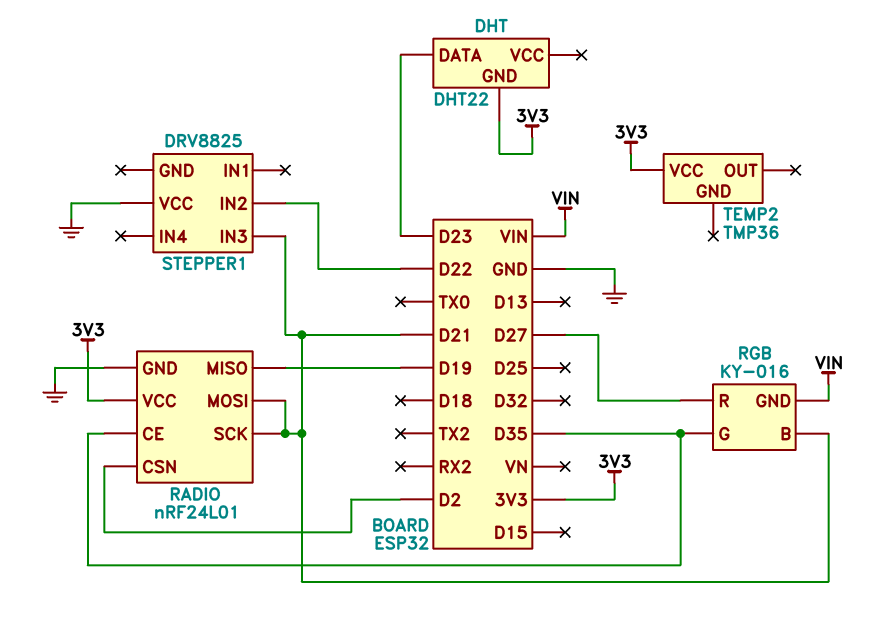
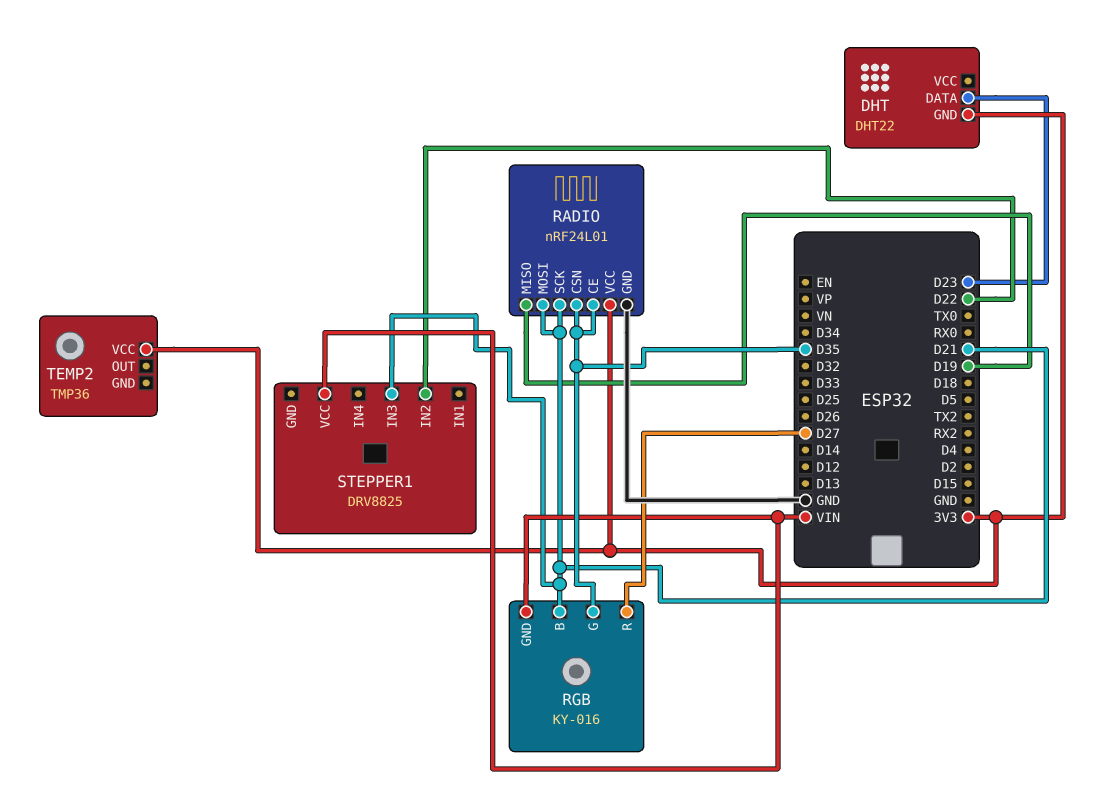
RADIO pin CSN: D2 -> D35
STEPPER1 pin VCC: GND -> VIN

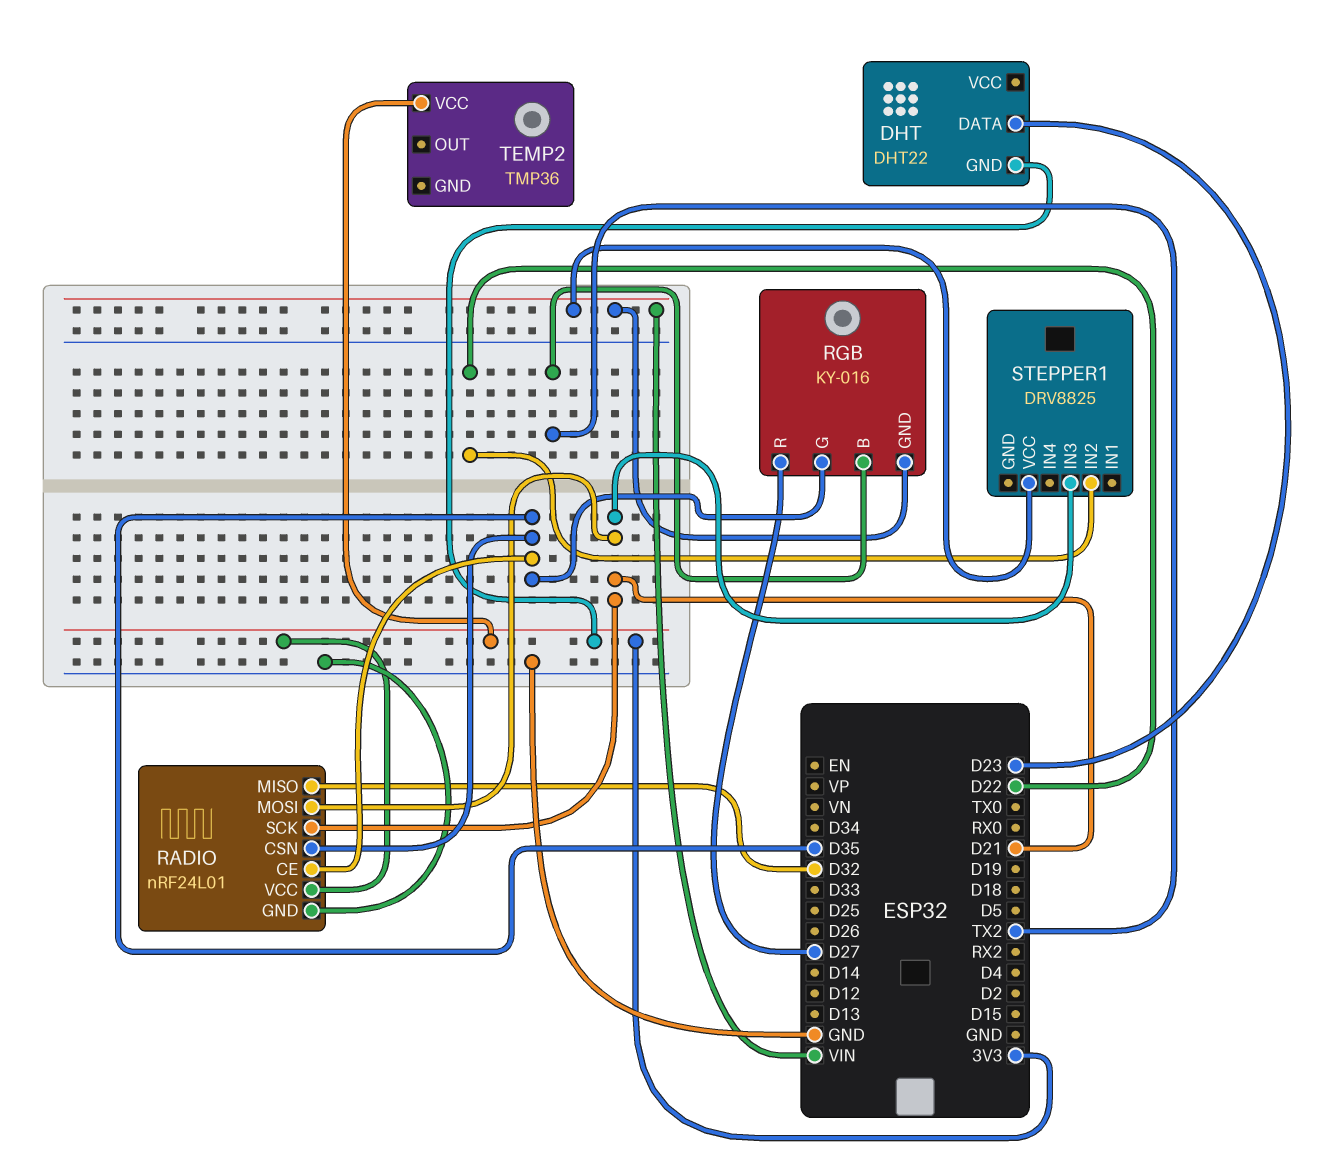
RADIO pin MISO: D19 -> D32
RGB pin B: D21 -> TX2

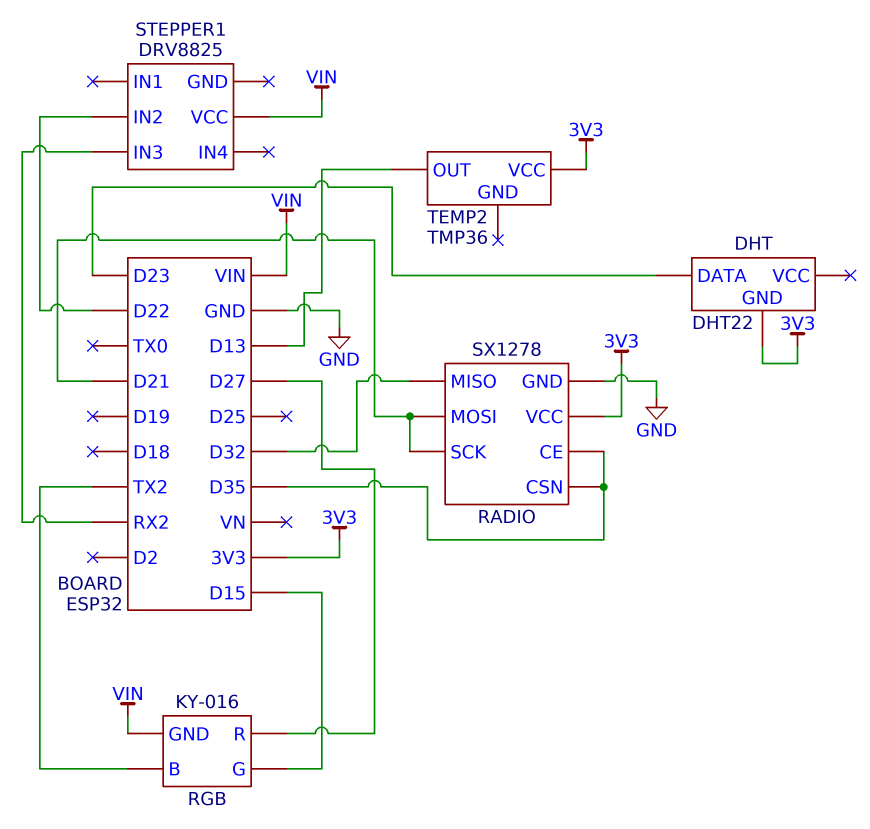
RADIO: nRF24L01 -> SX1278
RGB pin G: D35 -> D15
STEPPER1 pin IN3: D21 -> RX2
TEMP2 pin OUT: none -> D13

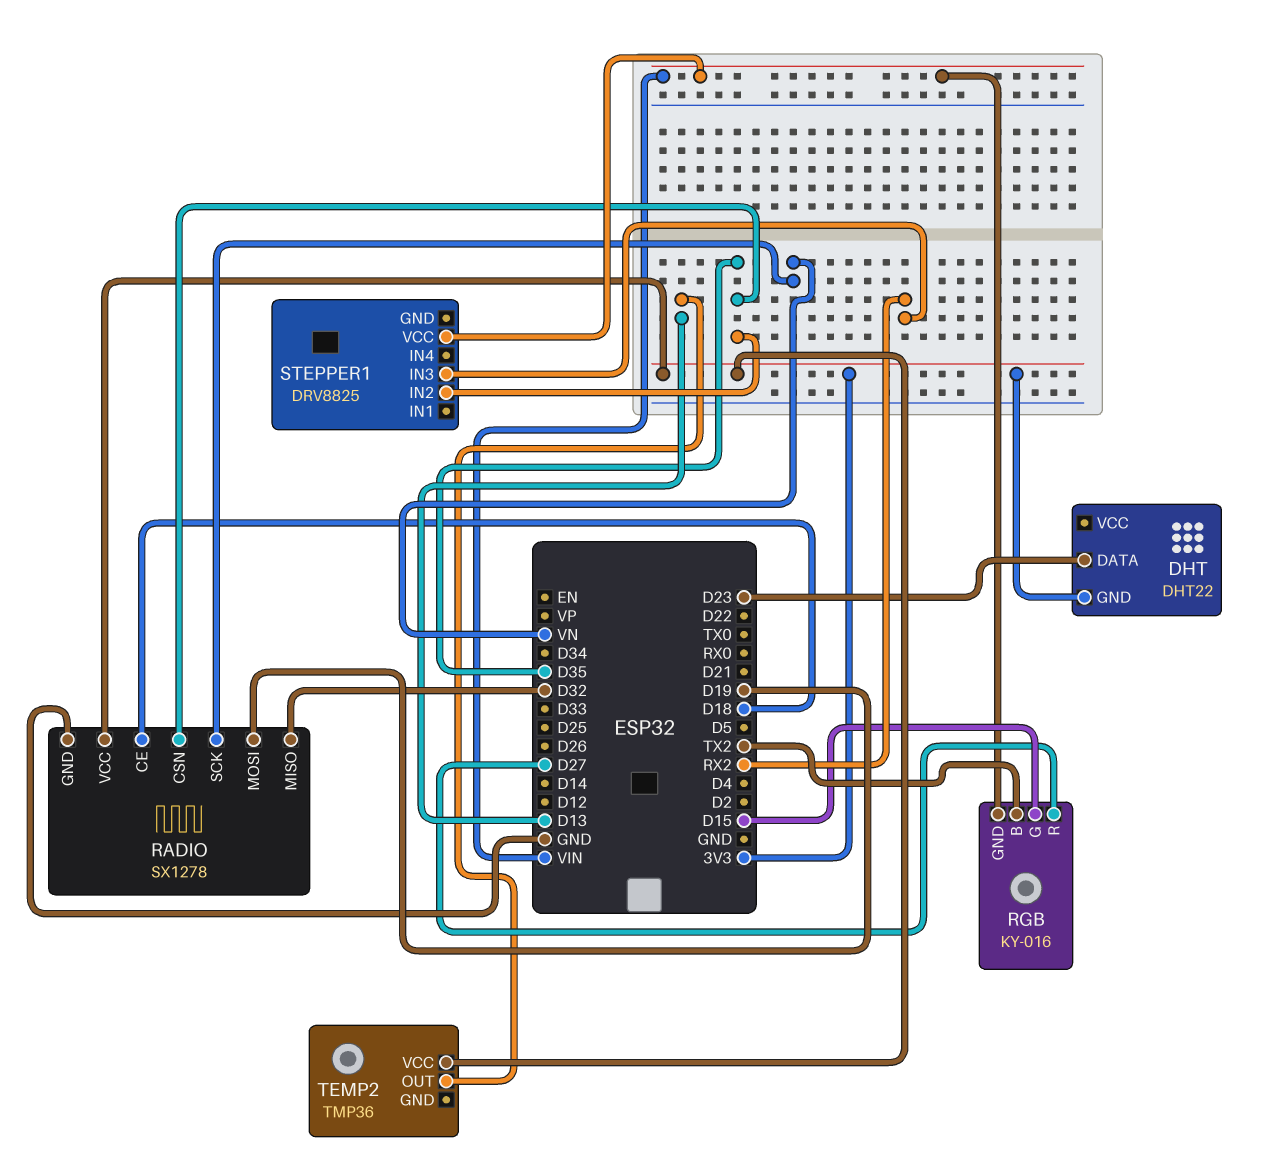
RADIO pin CE: D35 -> D18
RADIO pin MOSI: D21 -> D19
RADIO pin SCK: D21 -> VN
STEPPER1 pin IN2: D22 -> D35

